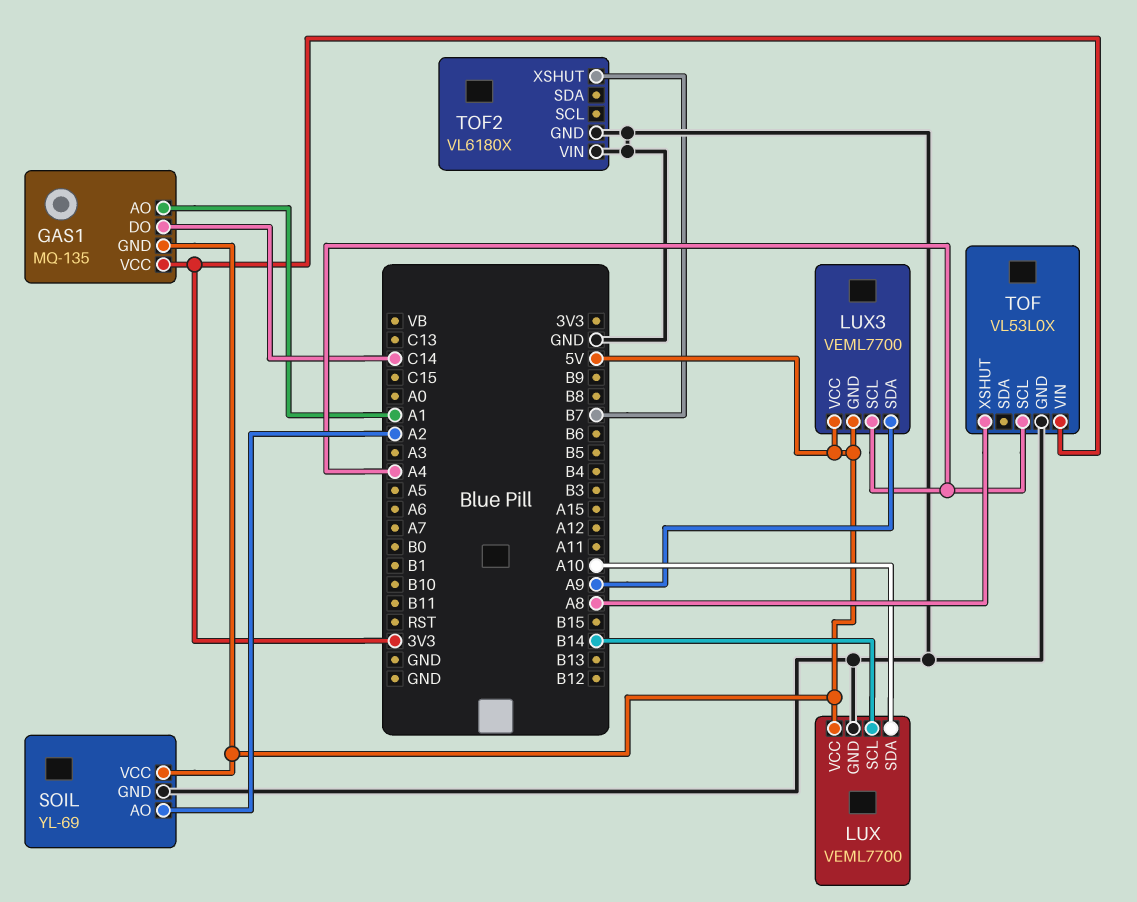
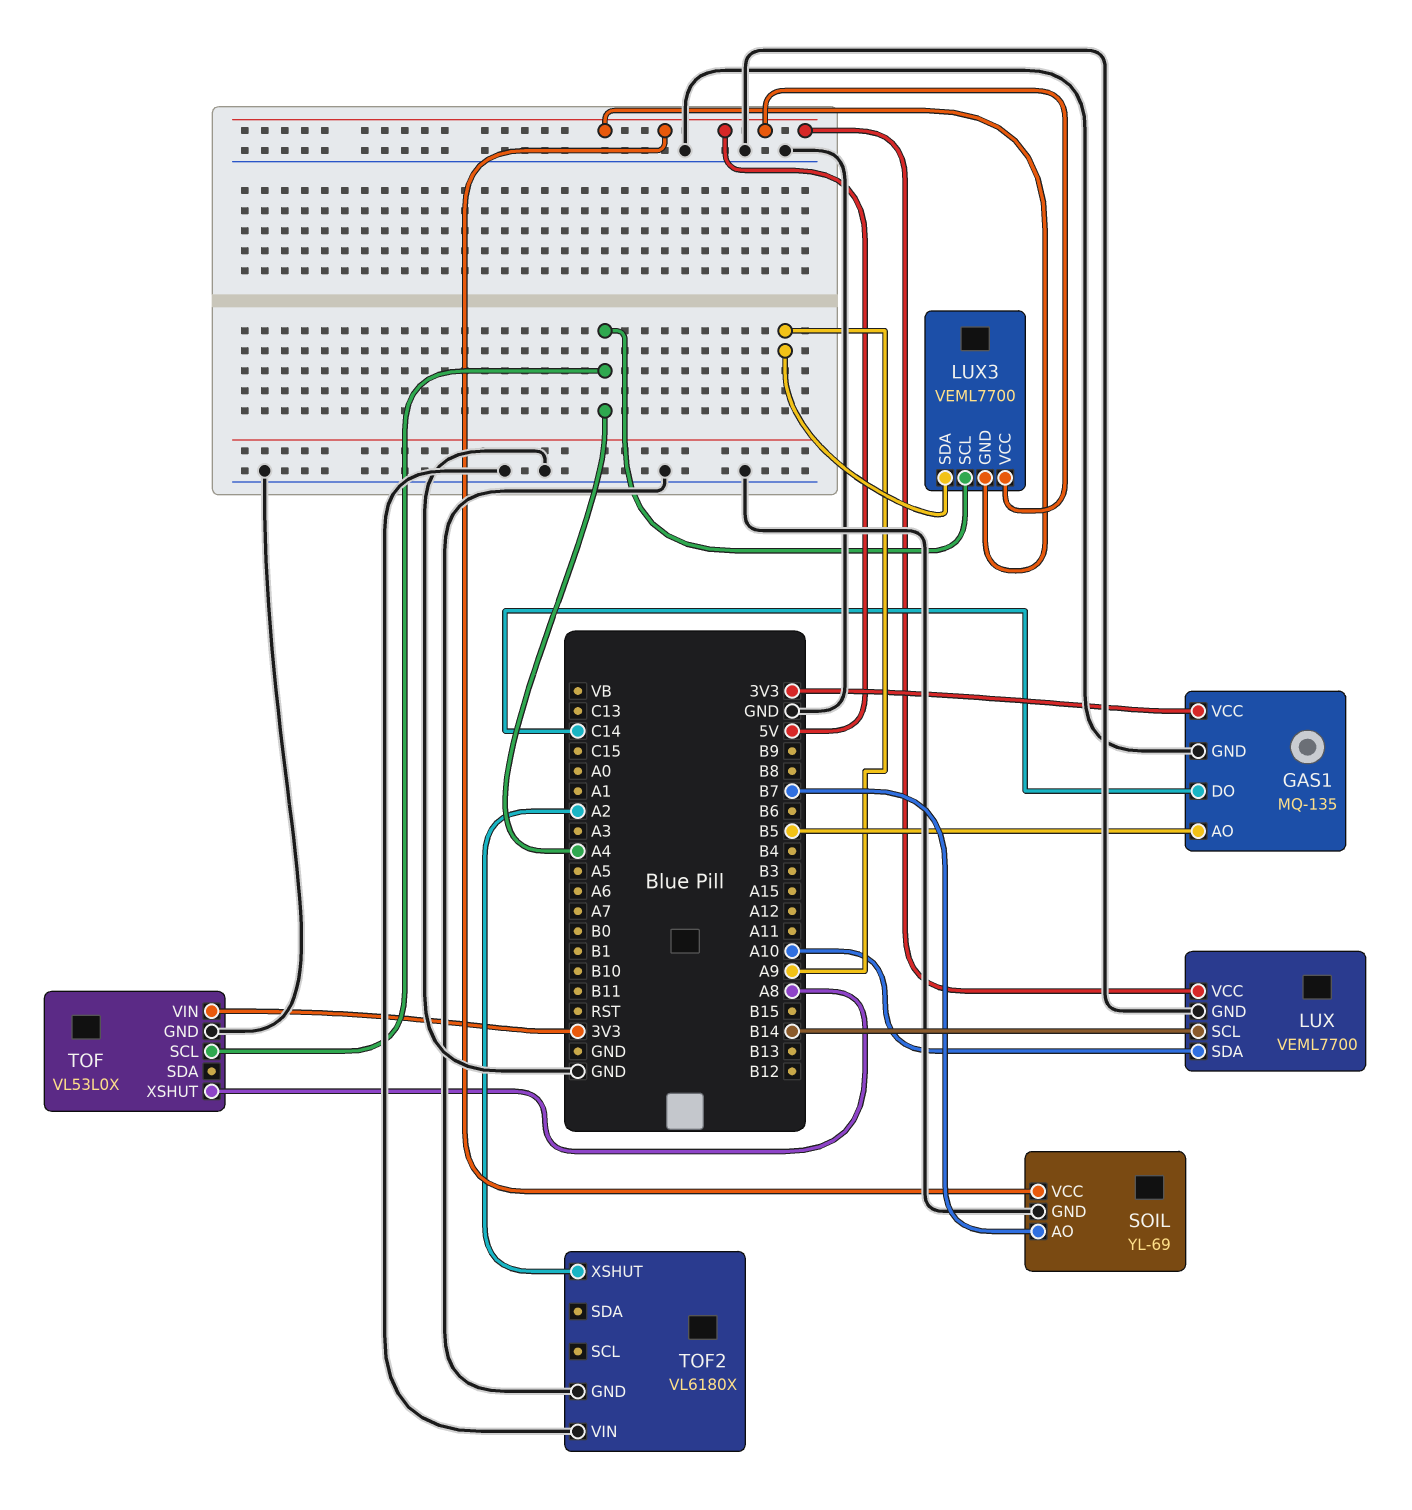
GAS1 pin AO: A1 -> B5
GAS1 pin GND: 5V -> GND
SOIL pin AO: A2 -> B7
TOF2 pin XSHUT: B7 -> A2

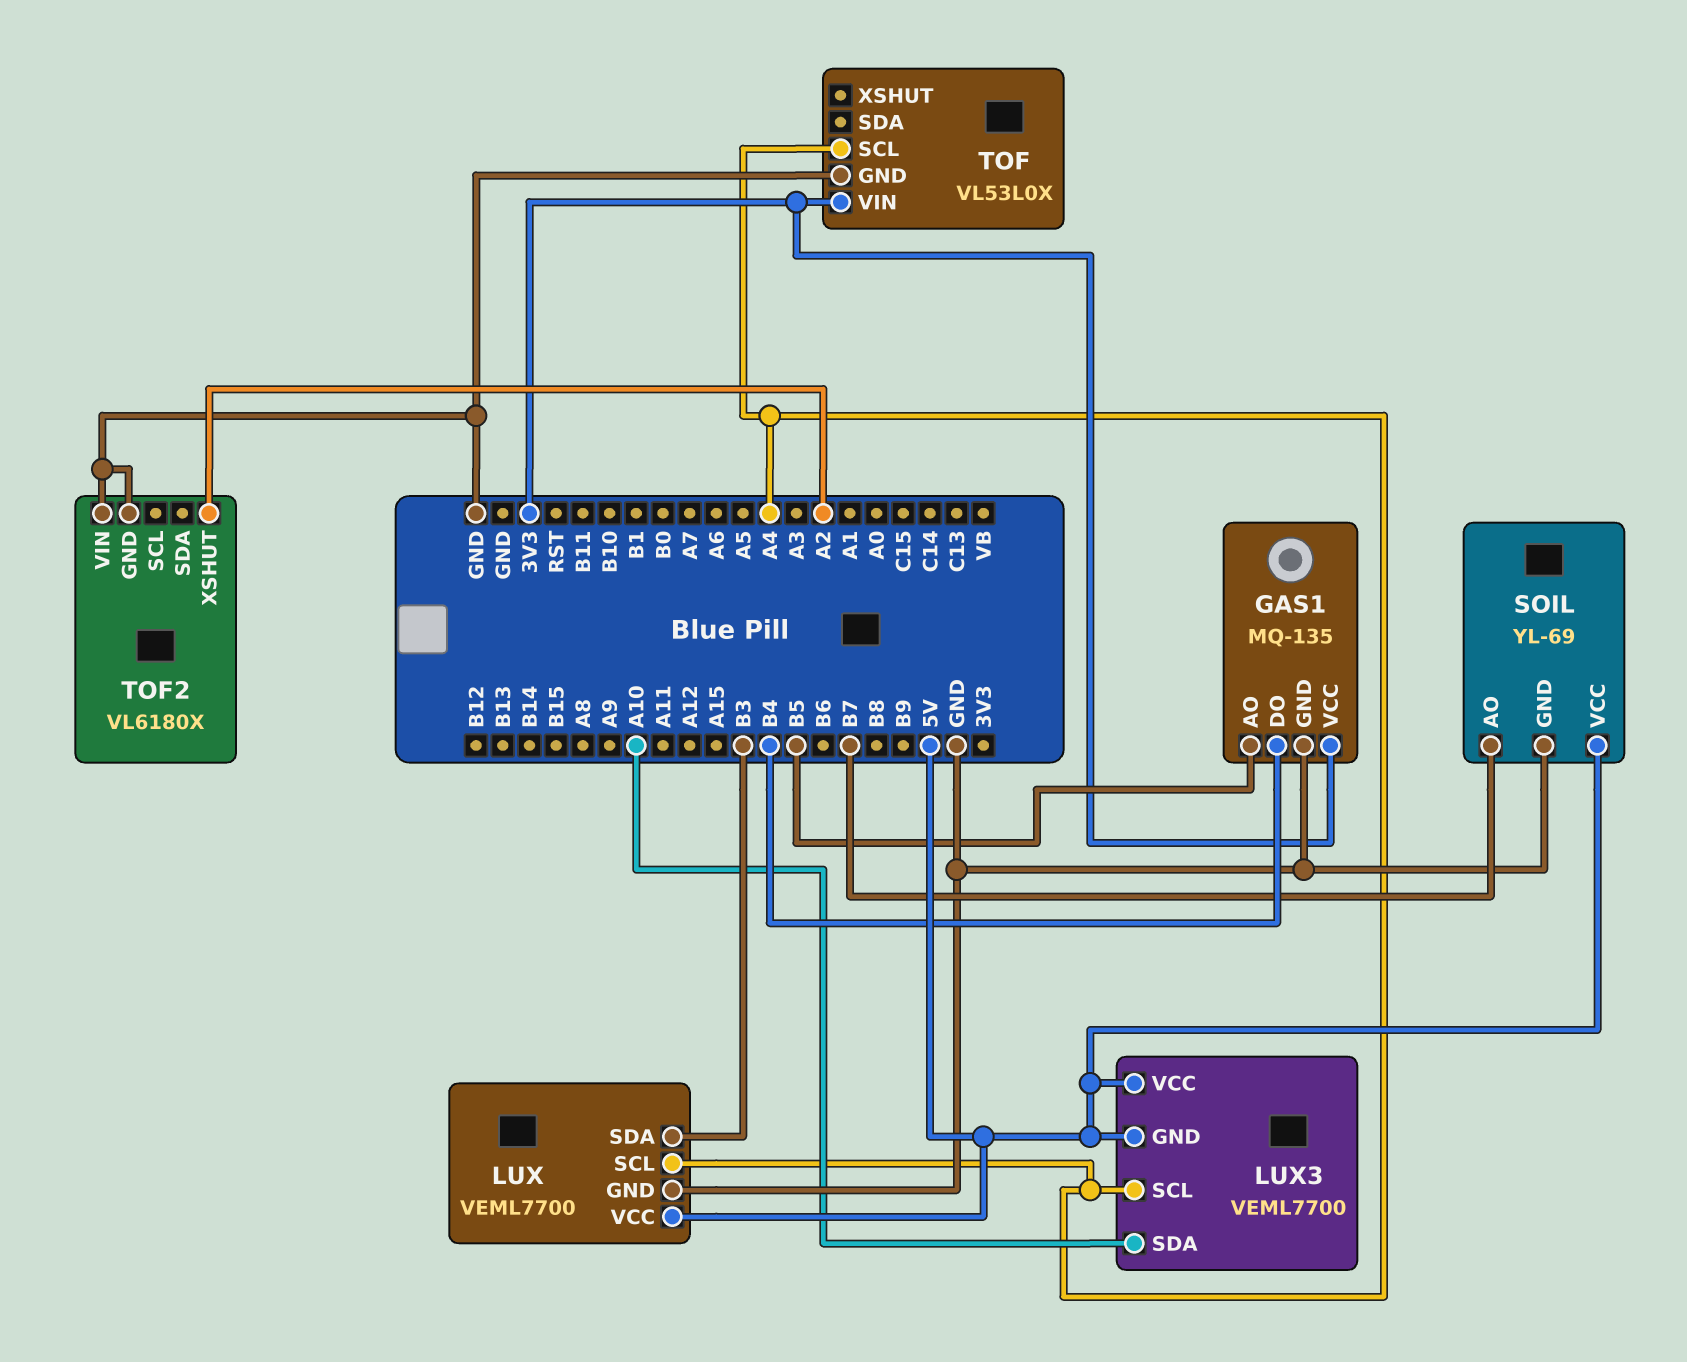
GAS1 pin DO: C14 -> B4
LUX pin SCL: B14 -> A4
LUX pin SDA: A10 -> B3
LUX3 pin SDA: A9 -> A10
TOF pin XSHUT: A8 -> none

